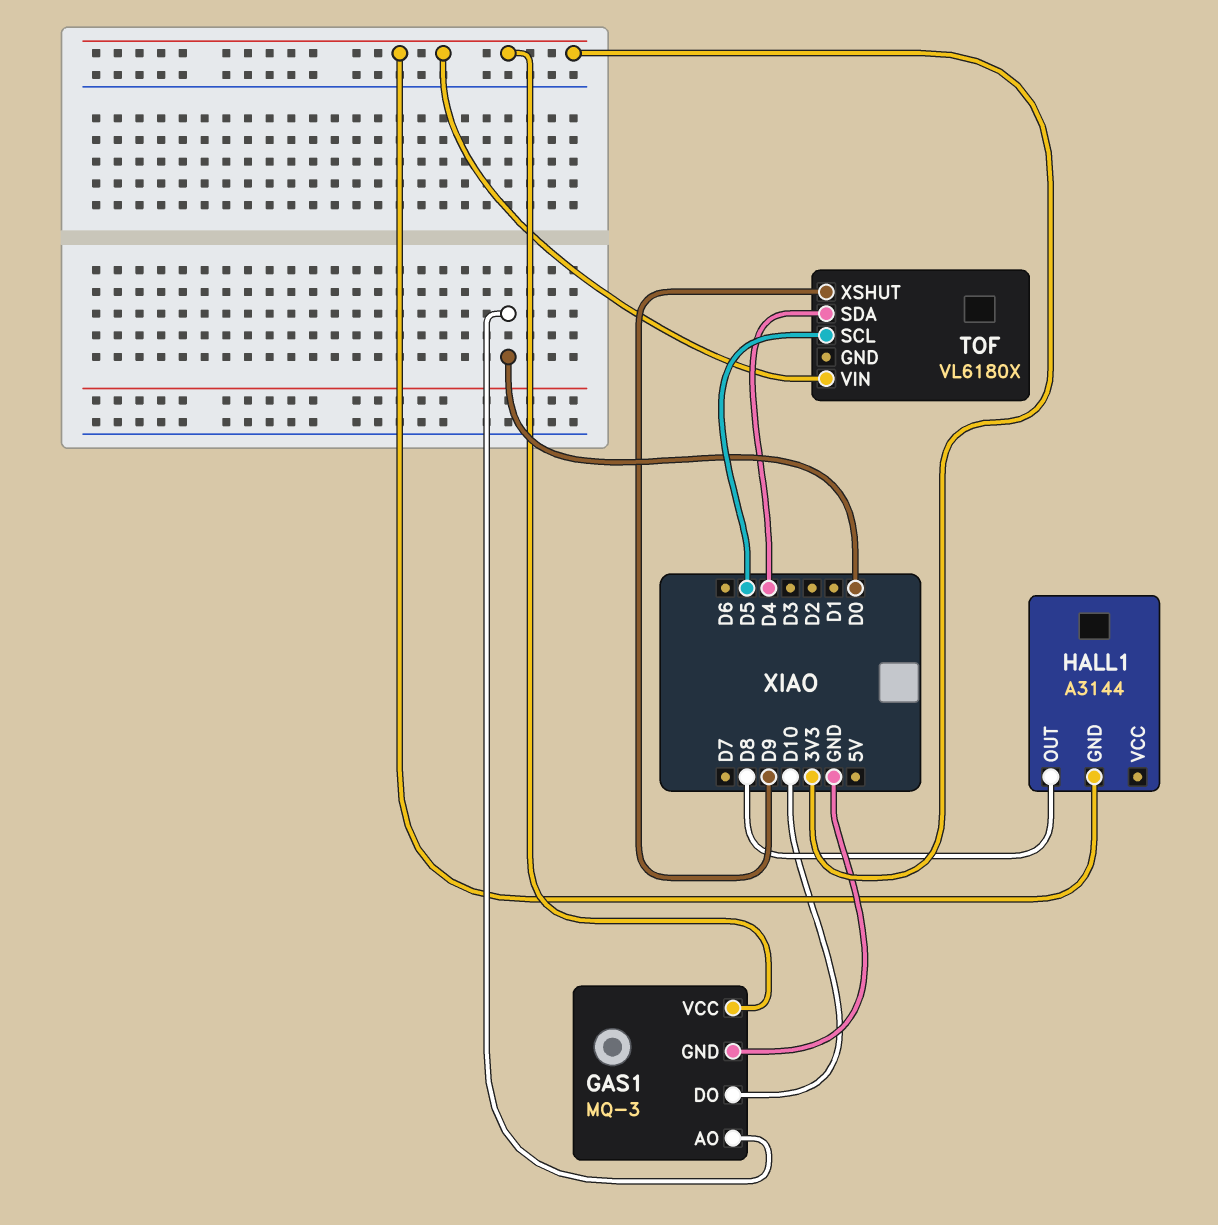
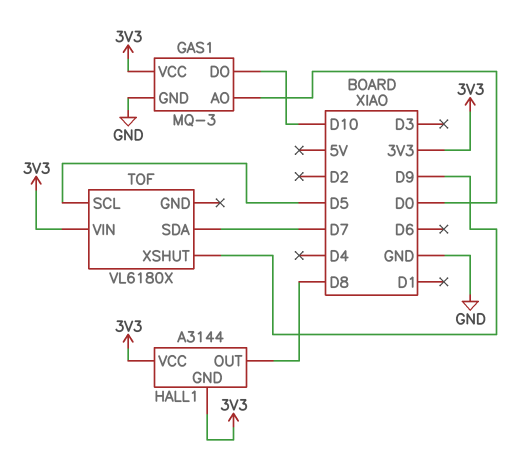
HALL1 pin VCC: none -> 3V3
TOF pin SDA: D4 -> D7

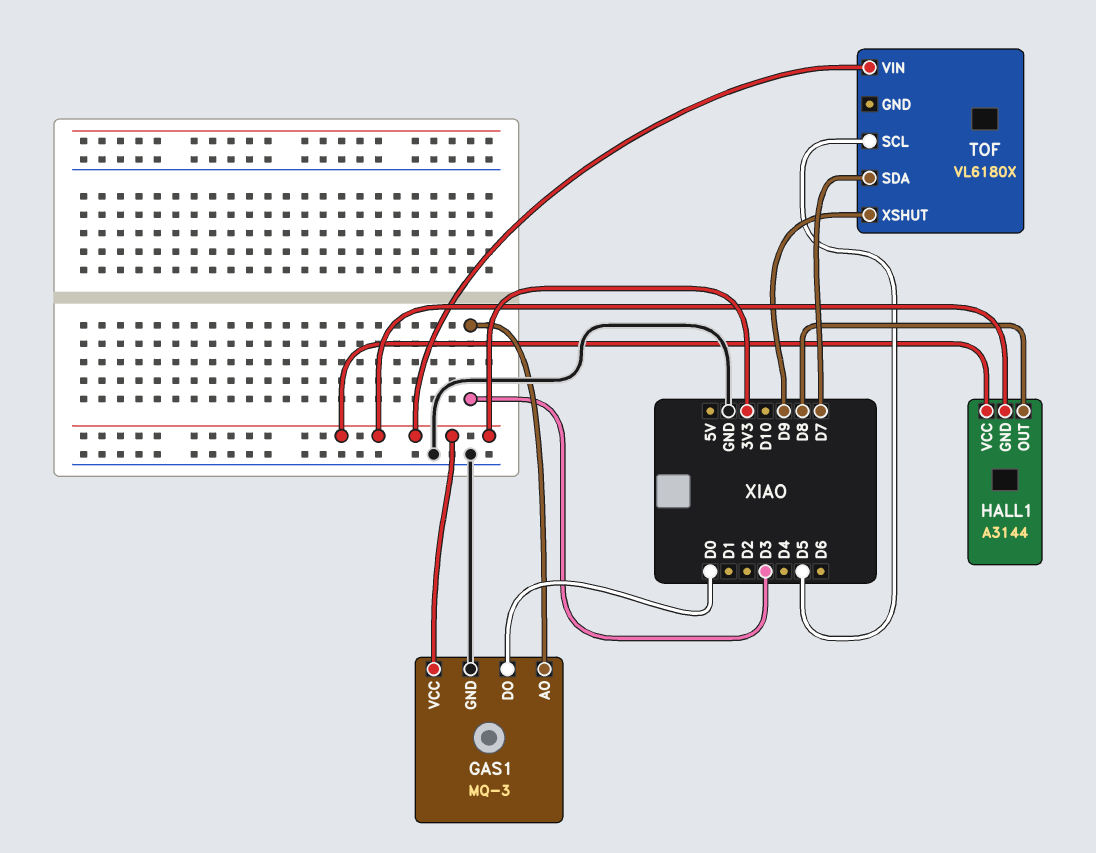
GAS1 pin AO: D0 -> D3
GAS1 pin DO: D10 -> D0

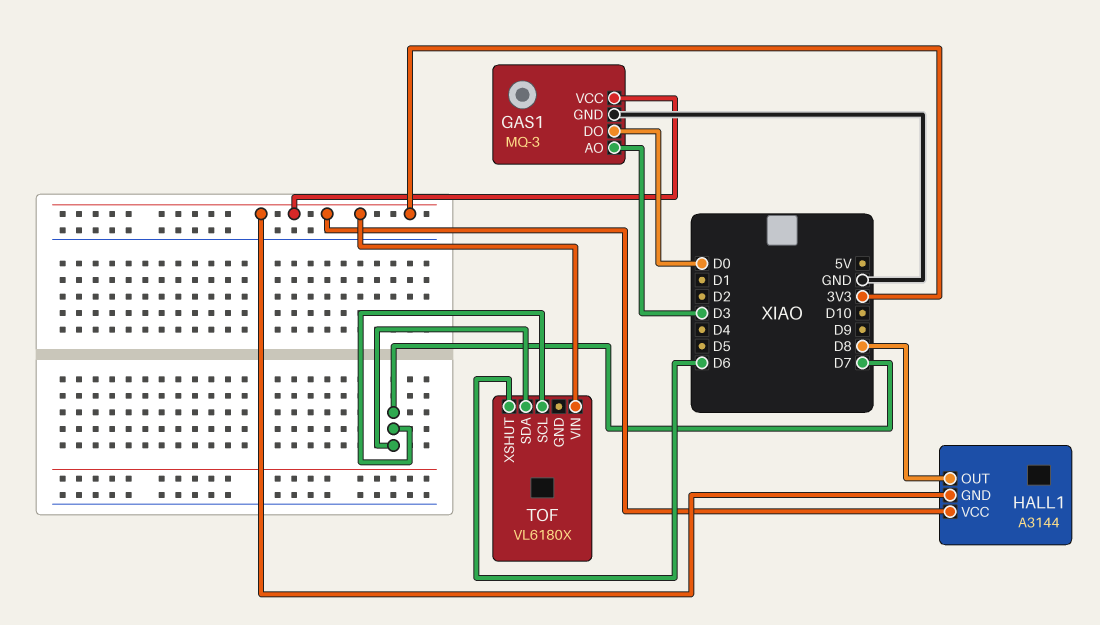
TOF pin SCL: D5 -> D7
TOF pin XSHUT: D9 -> D6

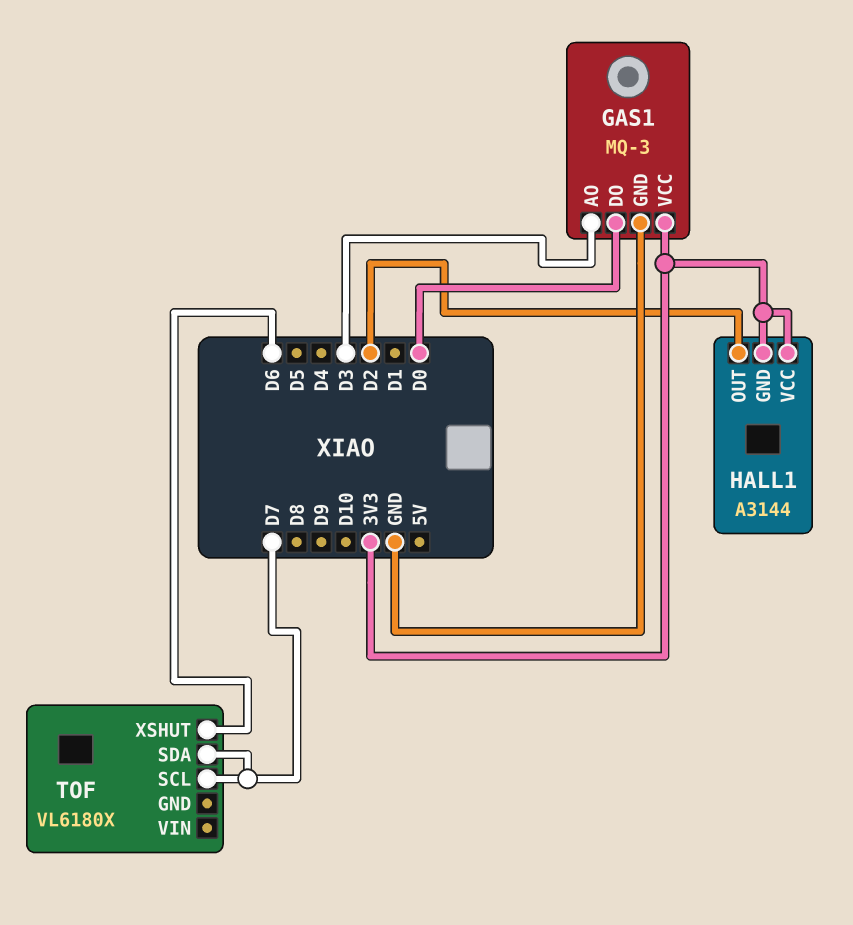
HALL1 pin OUT: D8 -> D2
TOF pin VIN: 3V3 -> none

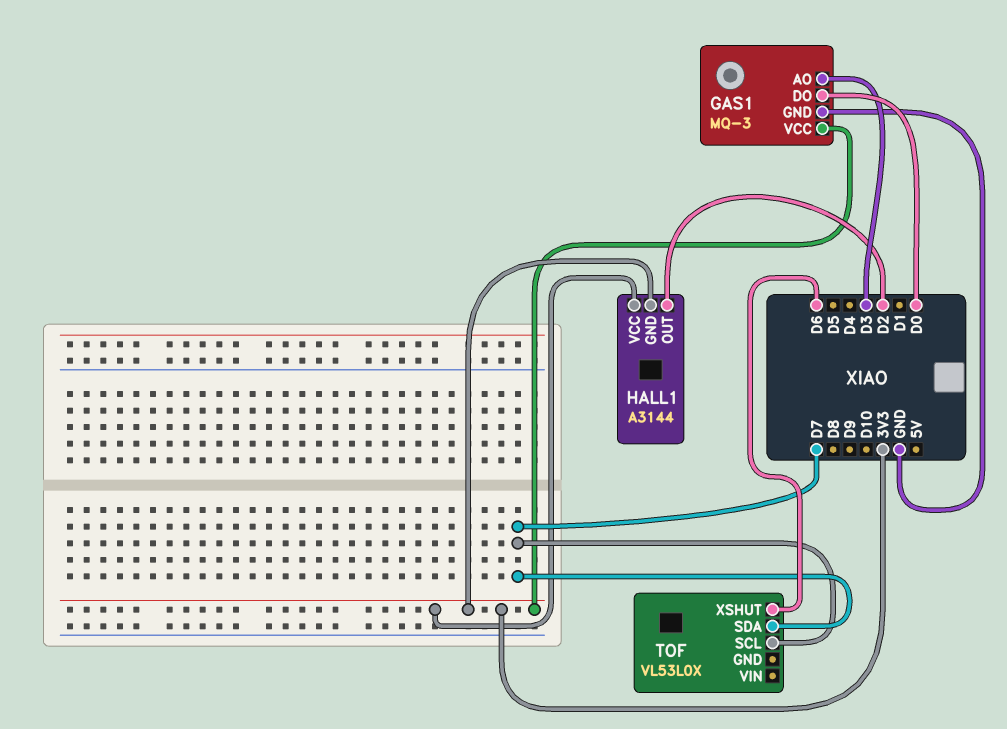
TOF: VL6180X -> VL53L0X

